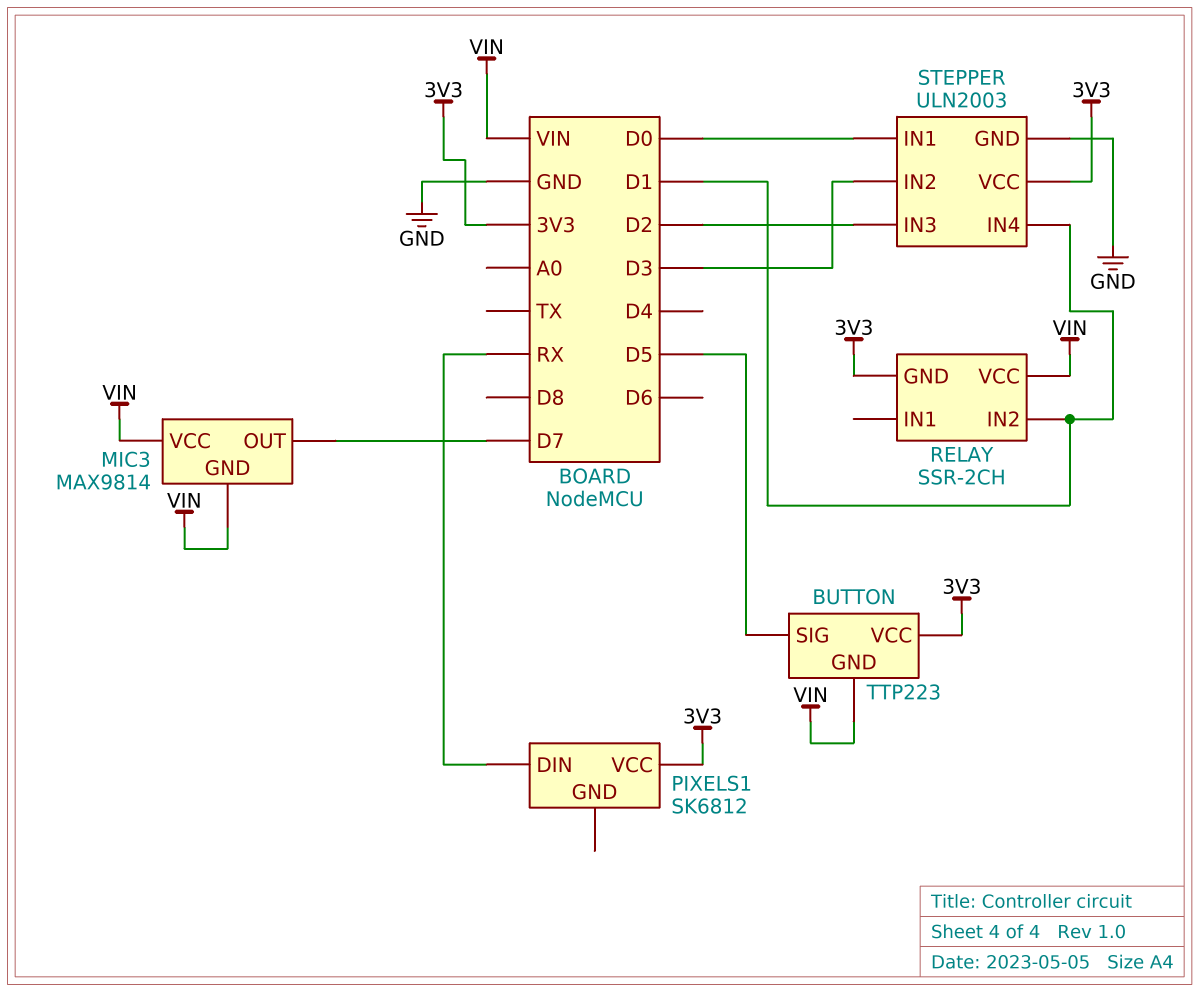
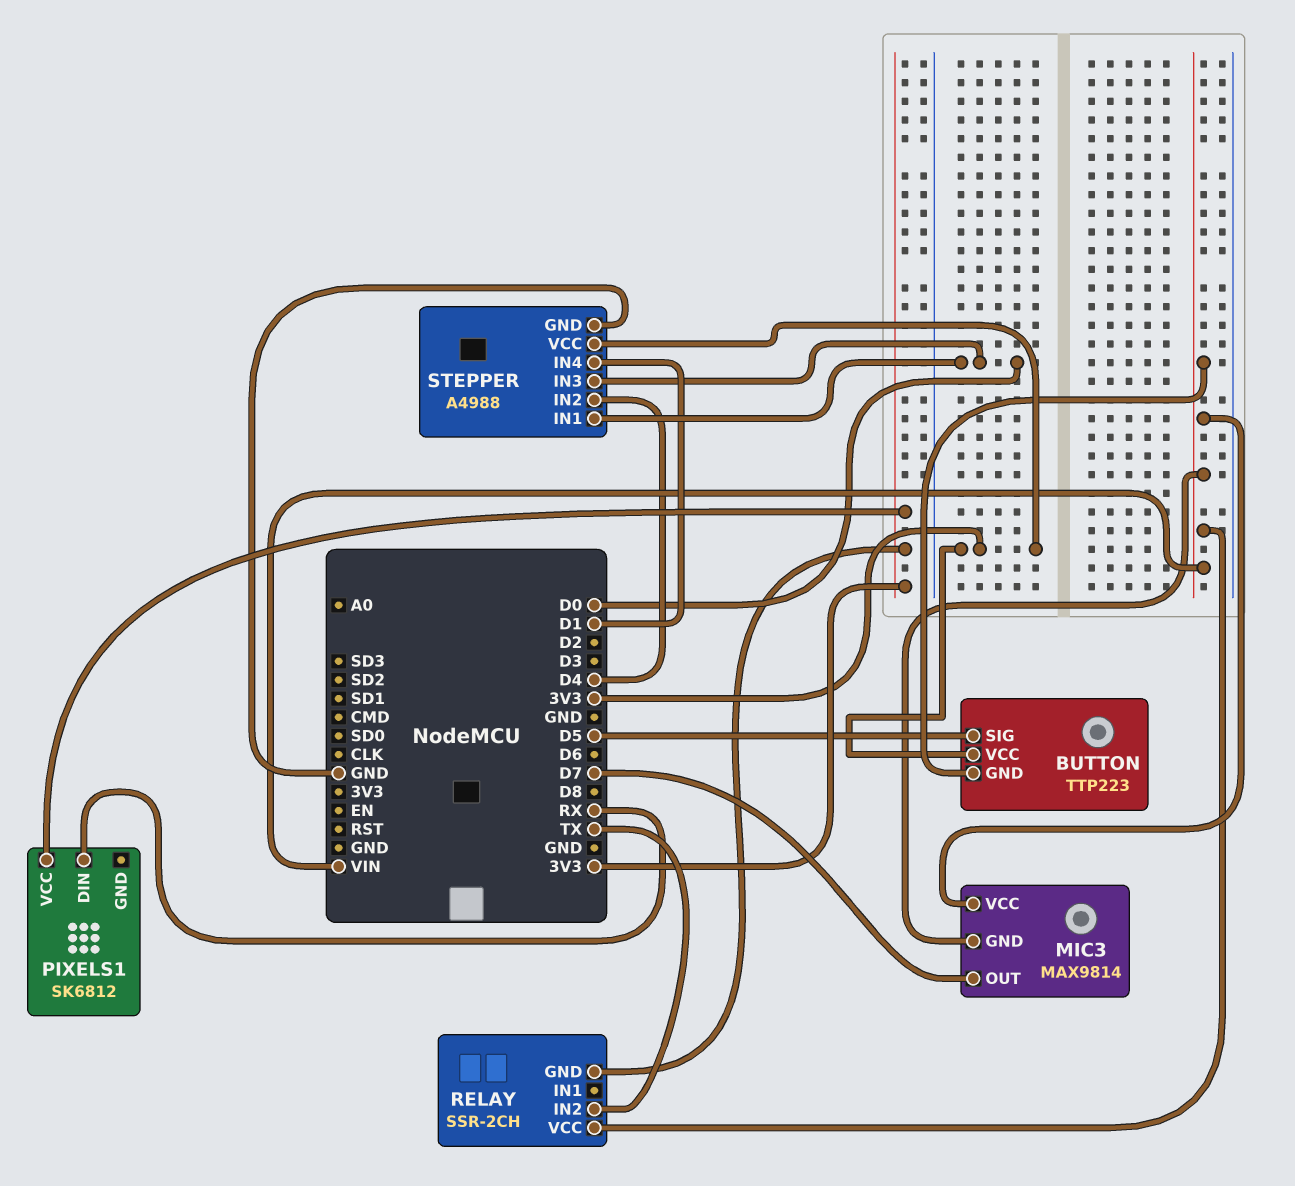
RELAY pin IN2: D1 -> TX
STEPPER: ULN2003 -> A4988
STEPPER pin IN2: D3 -> D4
STEPPER pin IN3: D2 -> D0

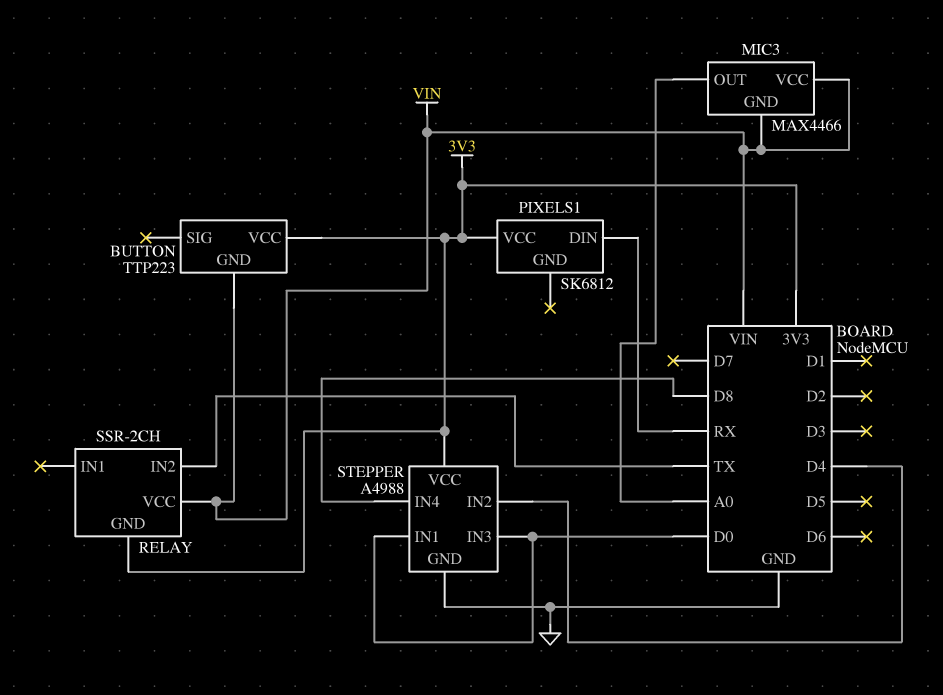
BUTTON pin SIG: D5 -> none
MIC3: MAX9814 -> MAX4466
MIC3 pin OUT: D7 -> A0
STEPPER pin IN4: D1 -> D8

